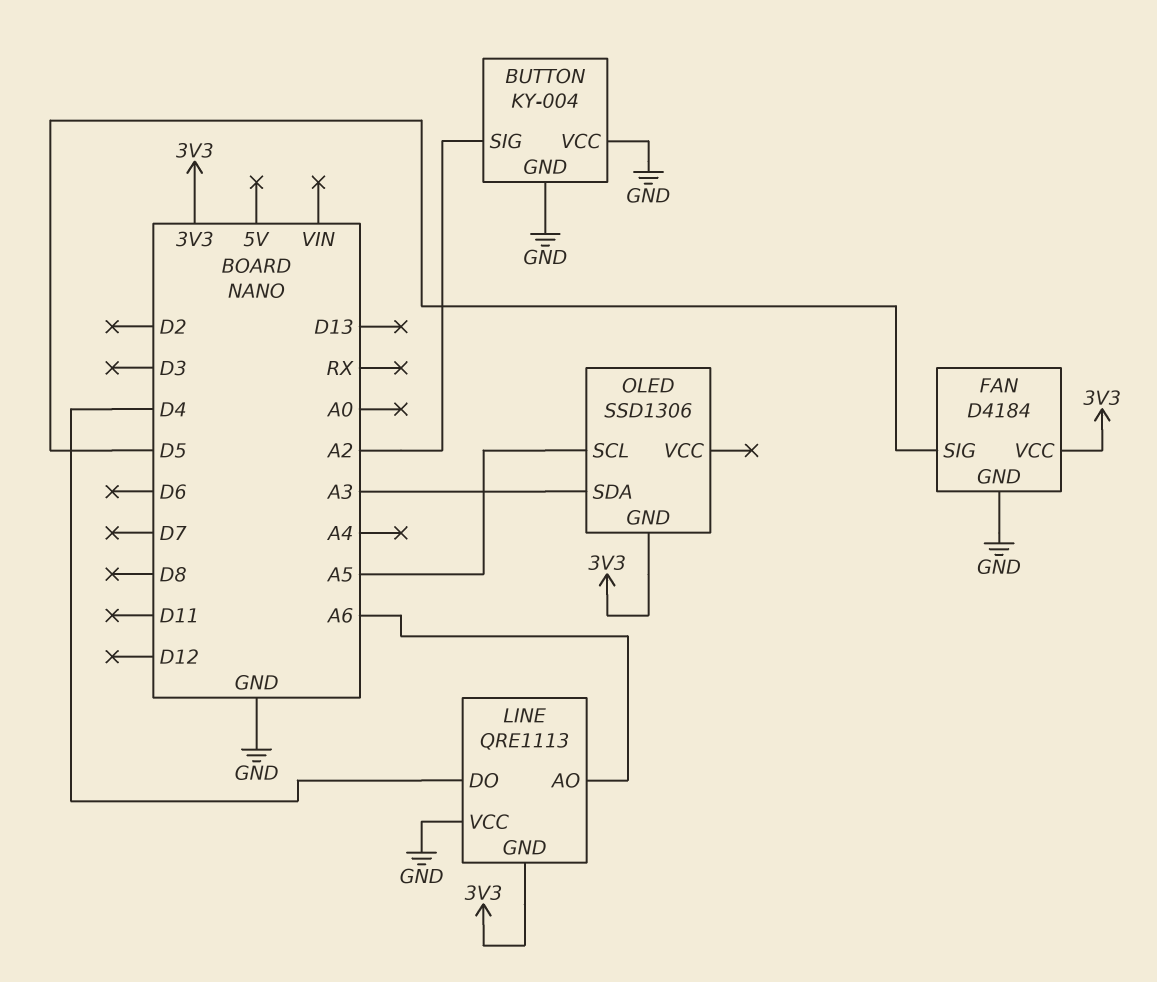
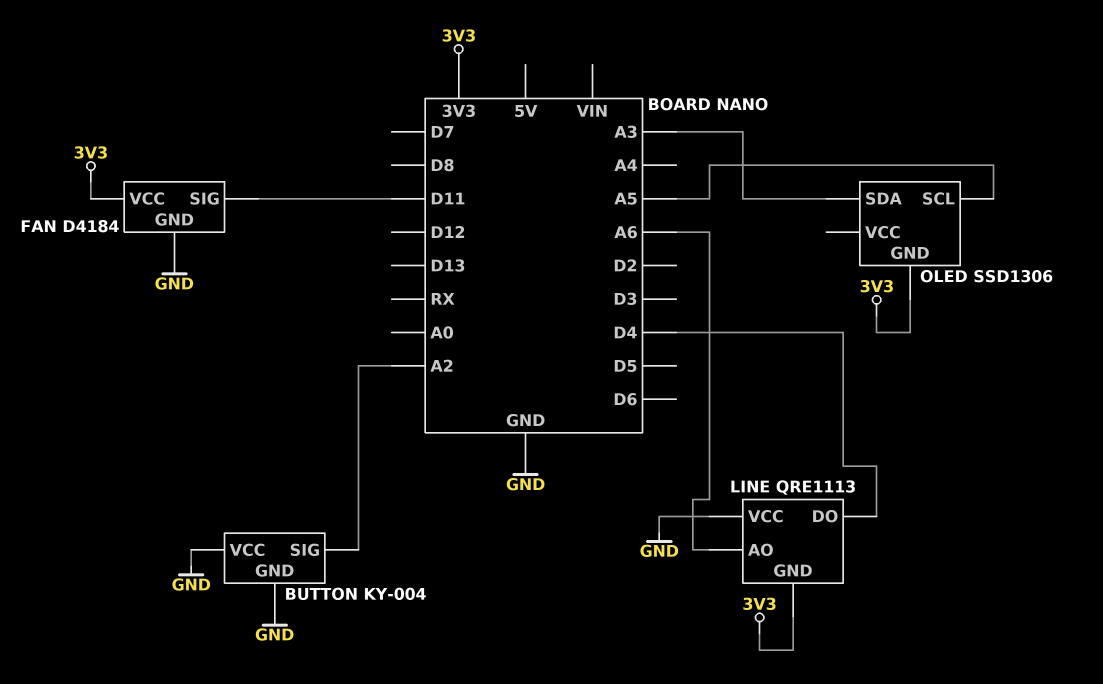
FAN pin SIG: D5 -> D11

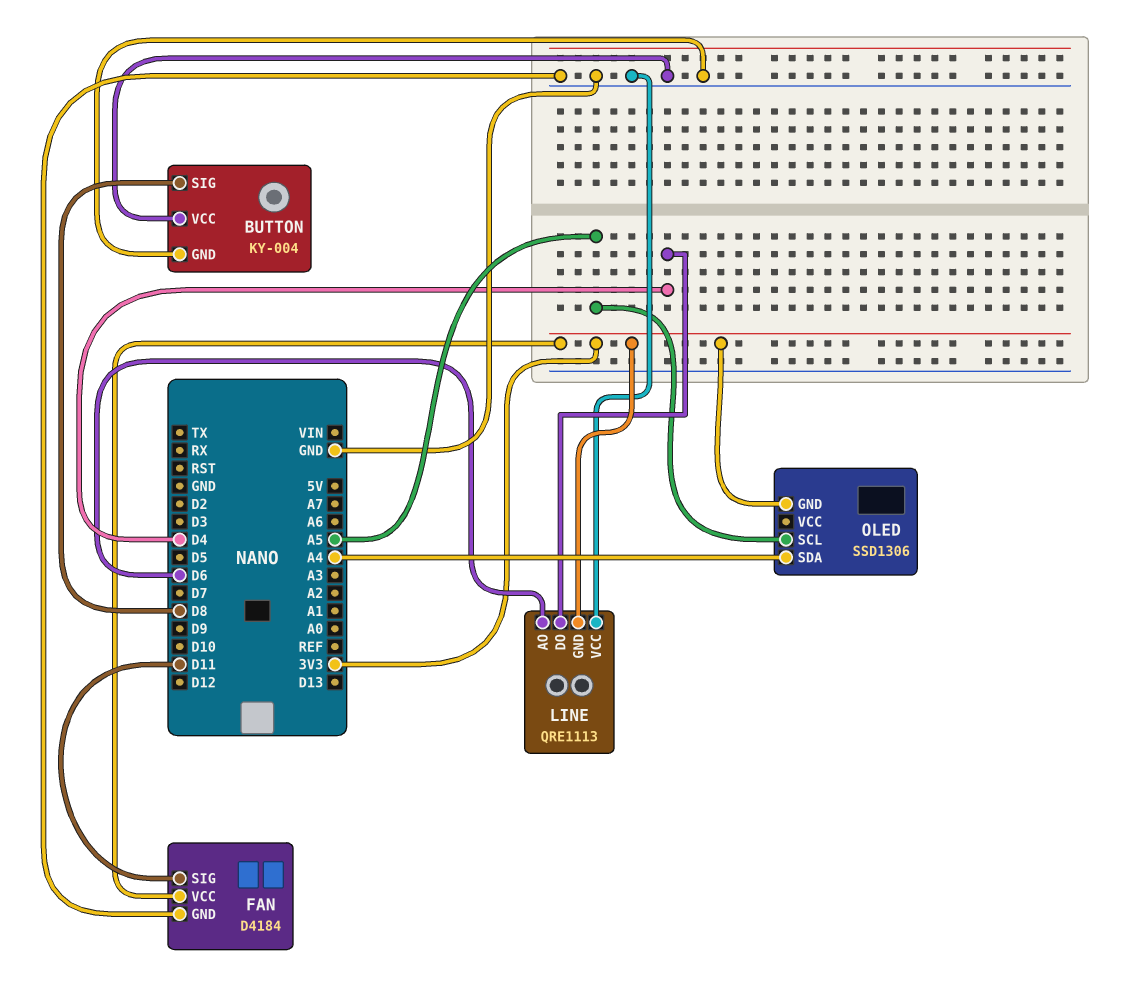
BUTTON pin SIG: A2 -> D8
LINE pin AO: A6 -> D6
OLED pin SDA: A3 -> A4

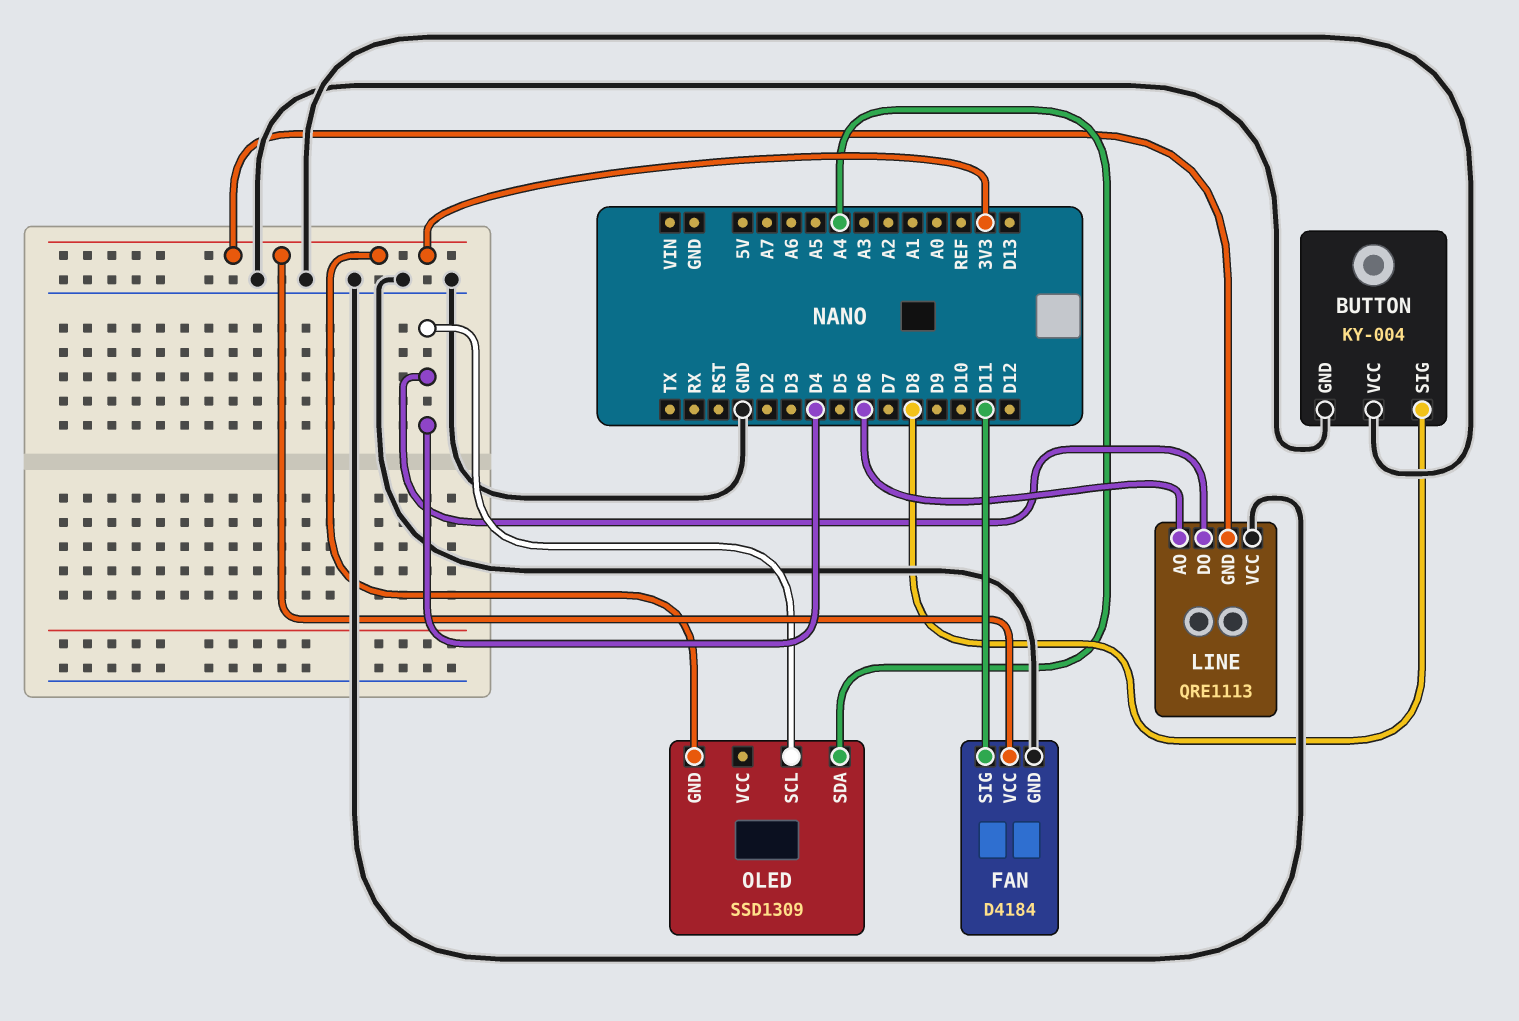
OLED: SSD1306 -> SSD1309
OLED pin SCL: A5 -> D4

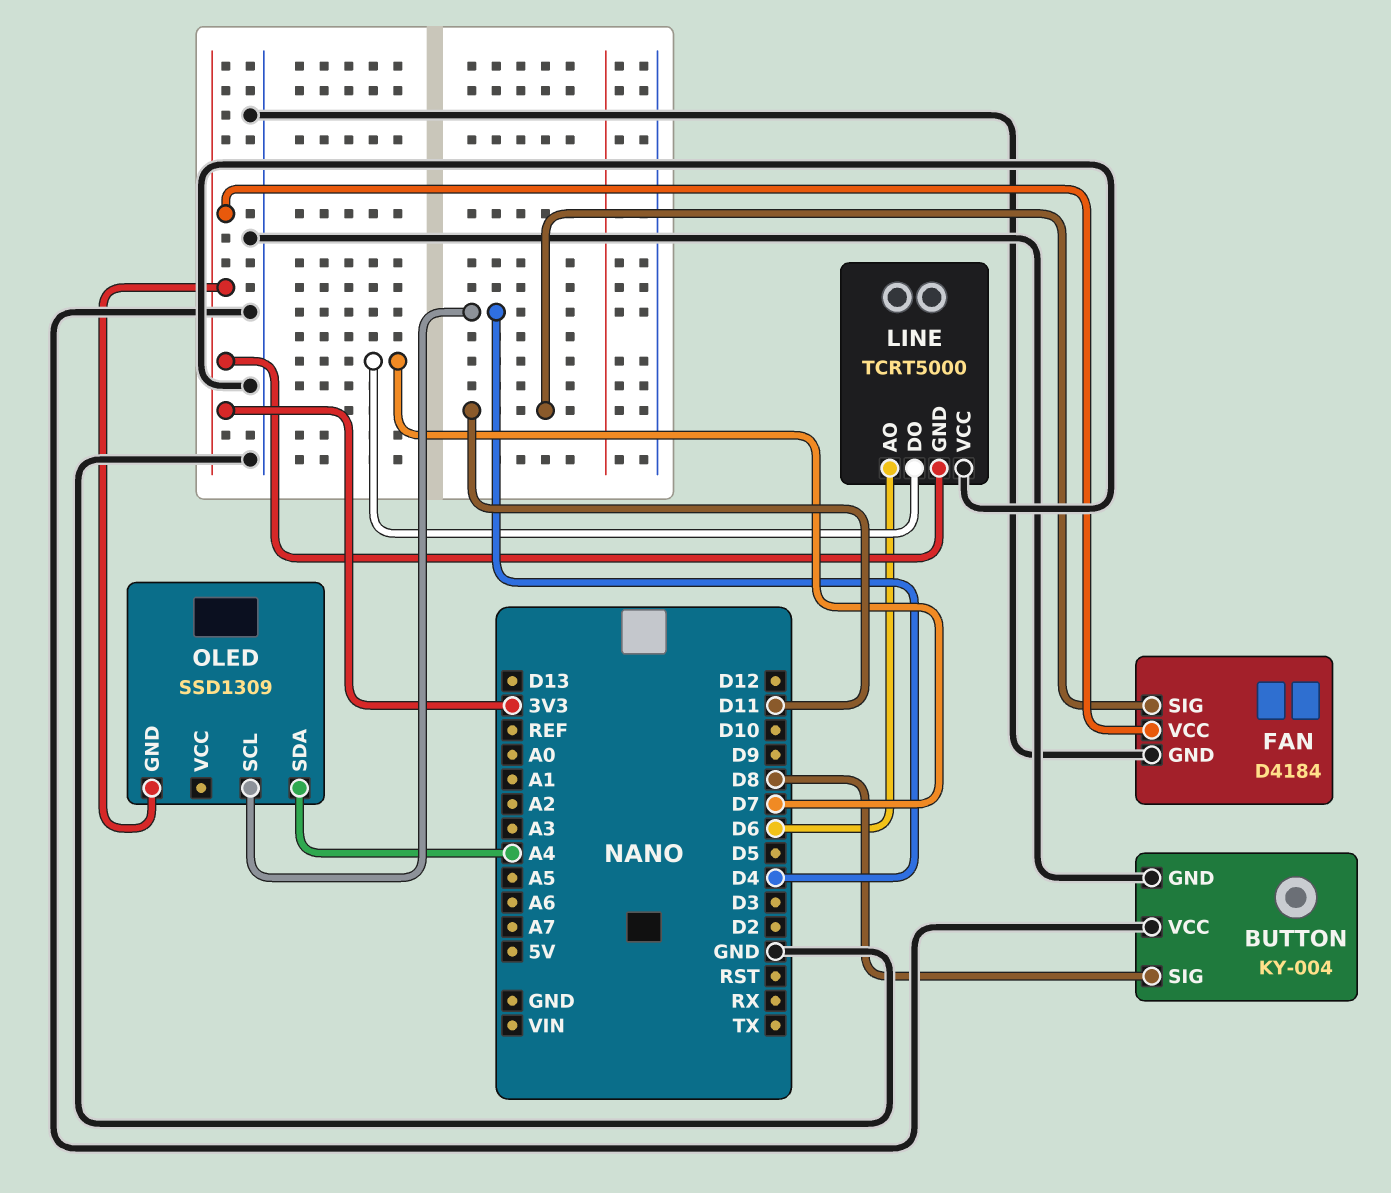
LINE: QRE1113 -> TCRT5000
LINE pin DO: D4 -> D7

